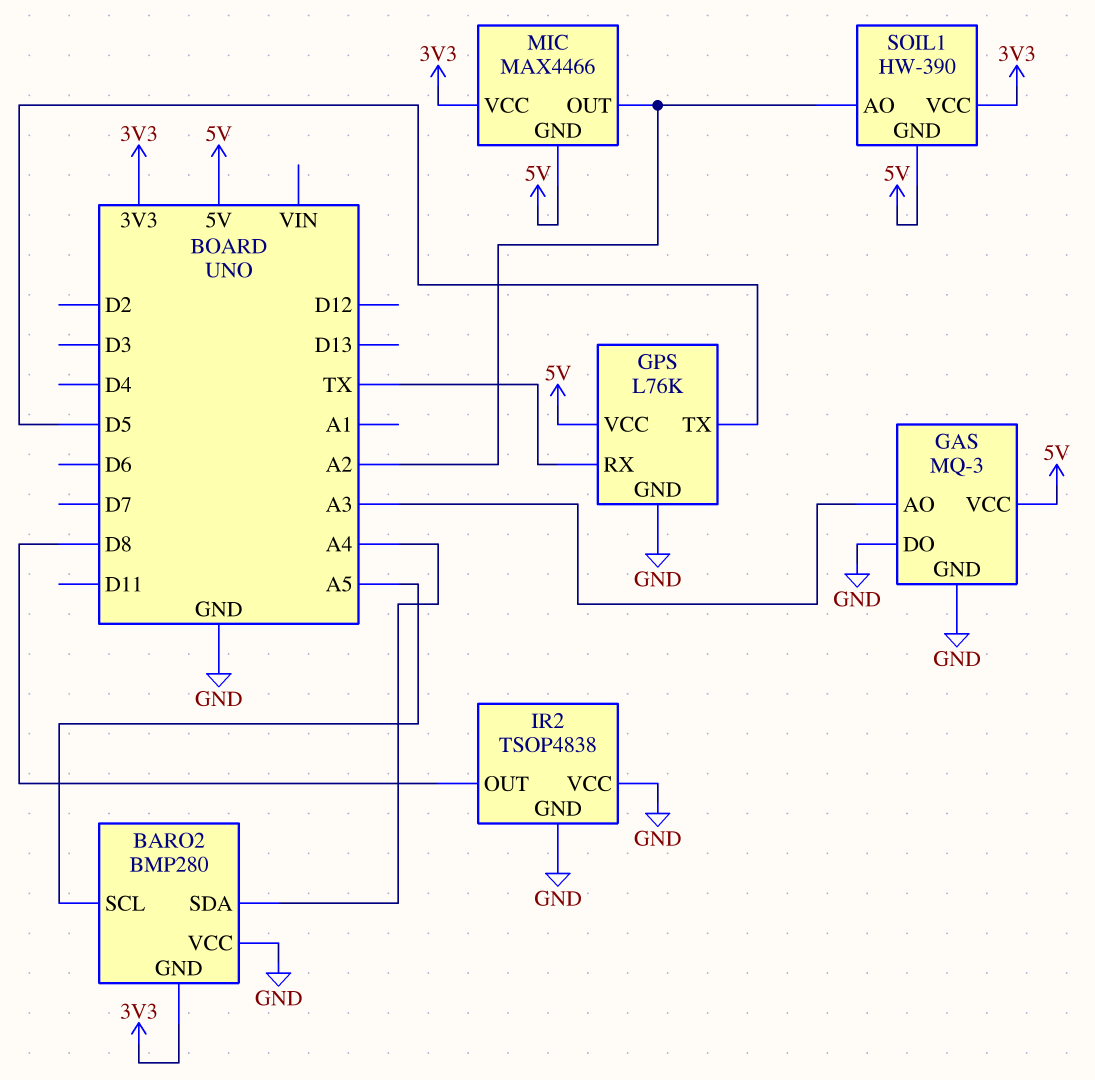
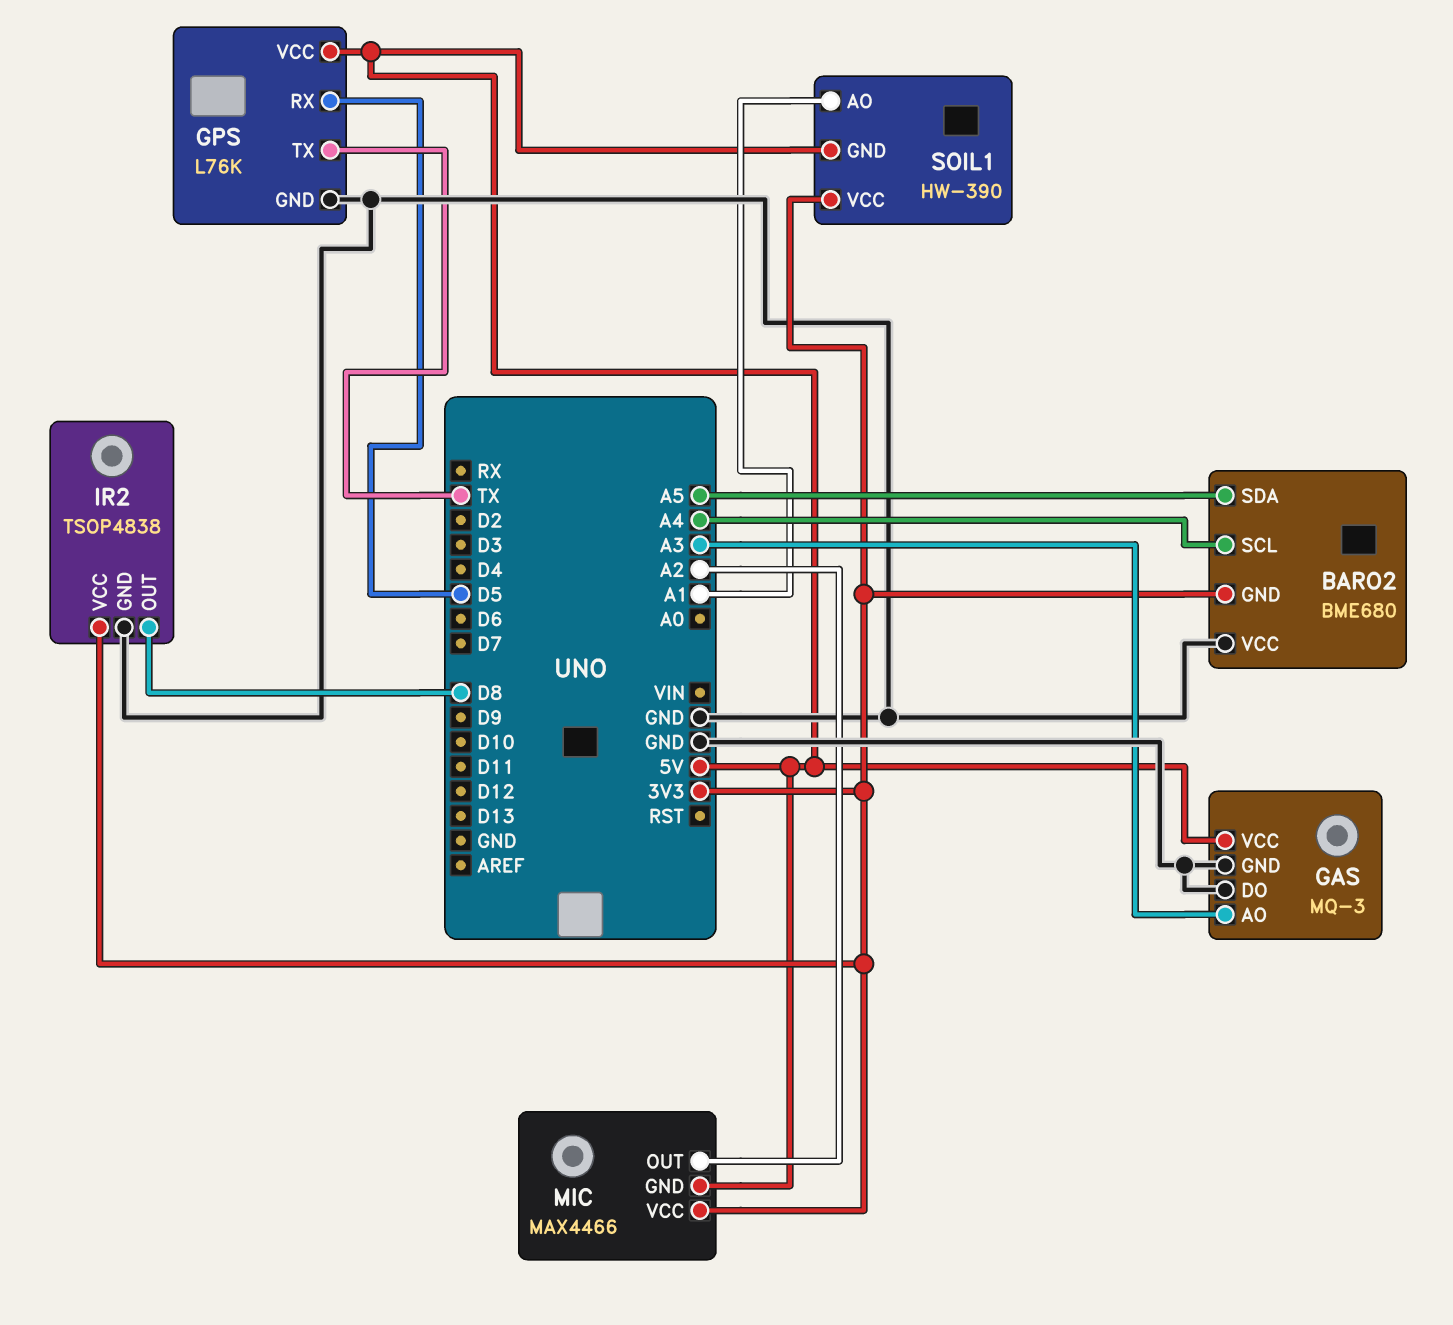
BARO2: BMP280 -> BME680
BARO2 pin SCL: A5 -> A4
BARO2 pin SDA: A4 -> A5
GPS pin RX: TX -> D5
GPS pin TX: D5 -> TX
IR2 pin VCC: GND -> 3V3
SOIL1 pin AO: A2 -> A1

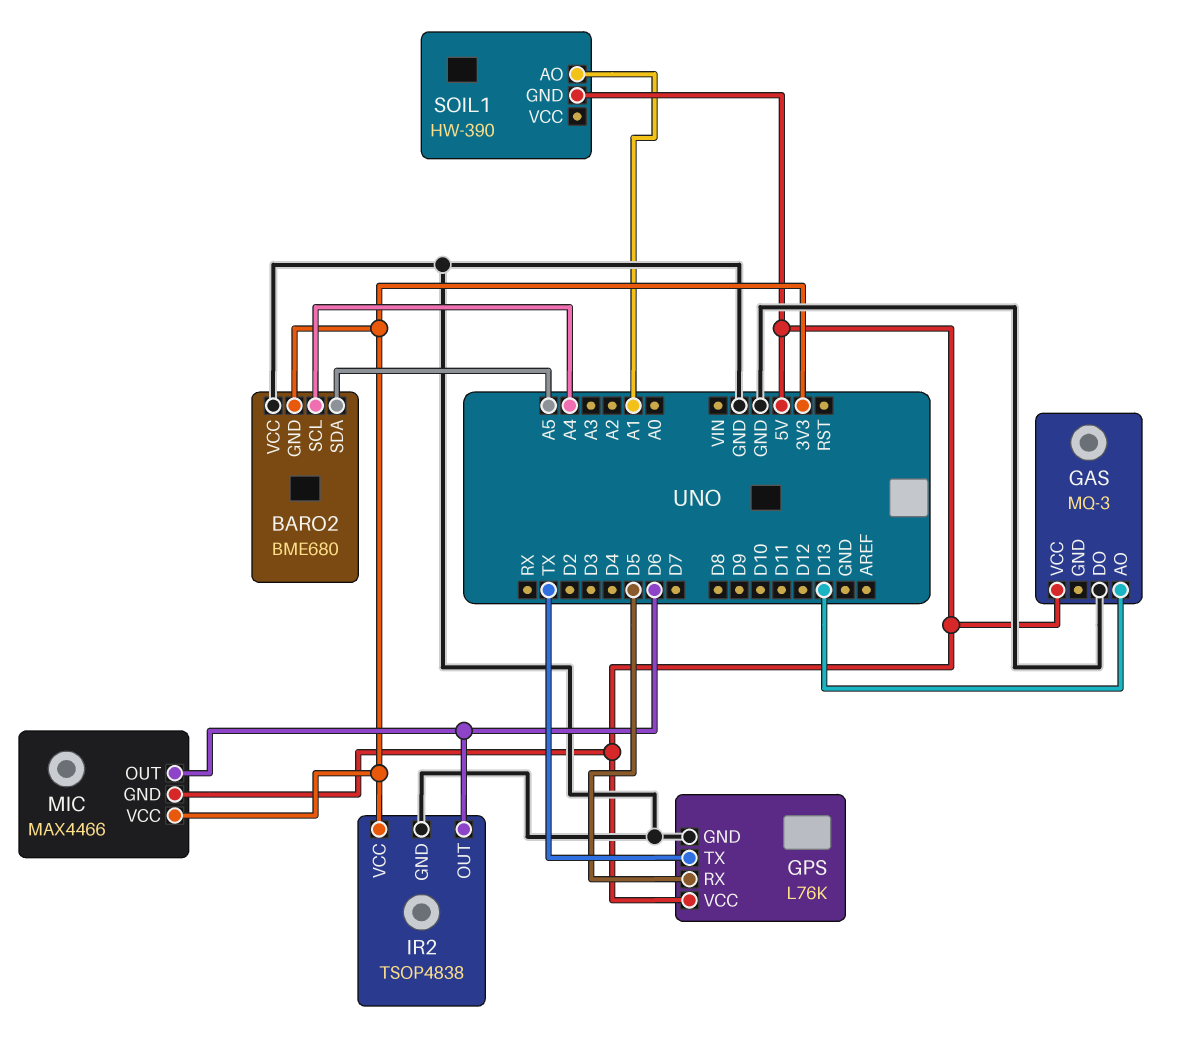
GAS pin AO: A3 -> D13
GAS pin GND: GND -> none
IR2 pin OUT: D8 -> D6
MIC pin OUT: A2 -> D6
SOIL1 pin VCC: 3V3 -> none

